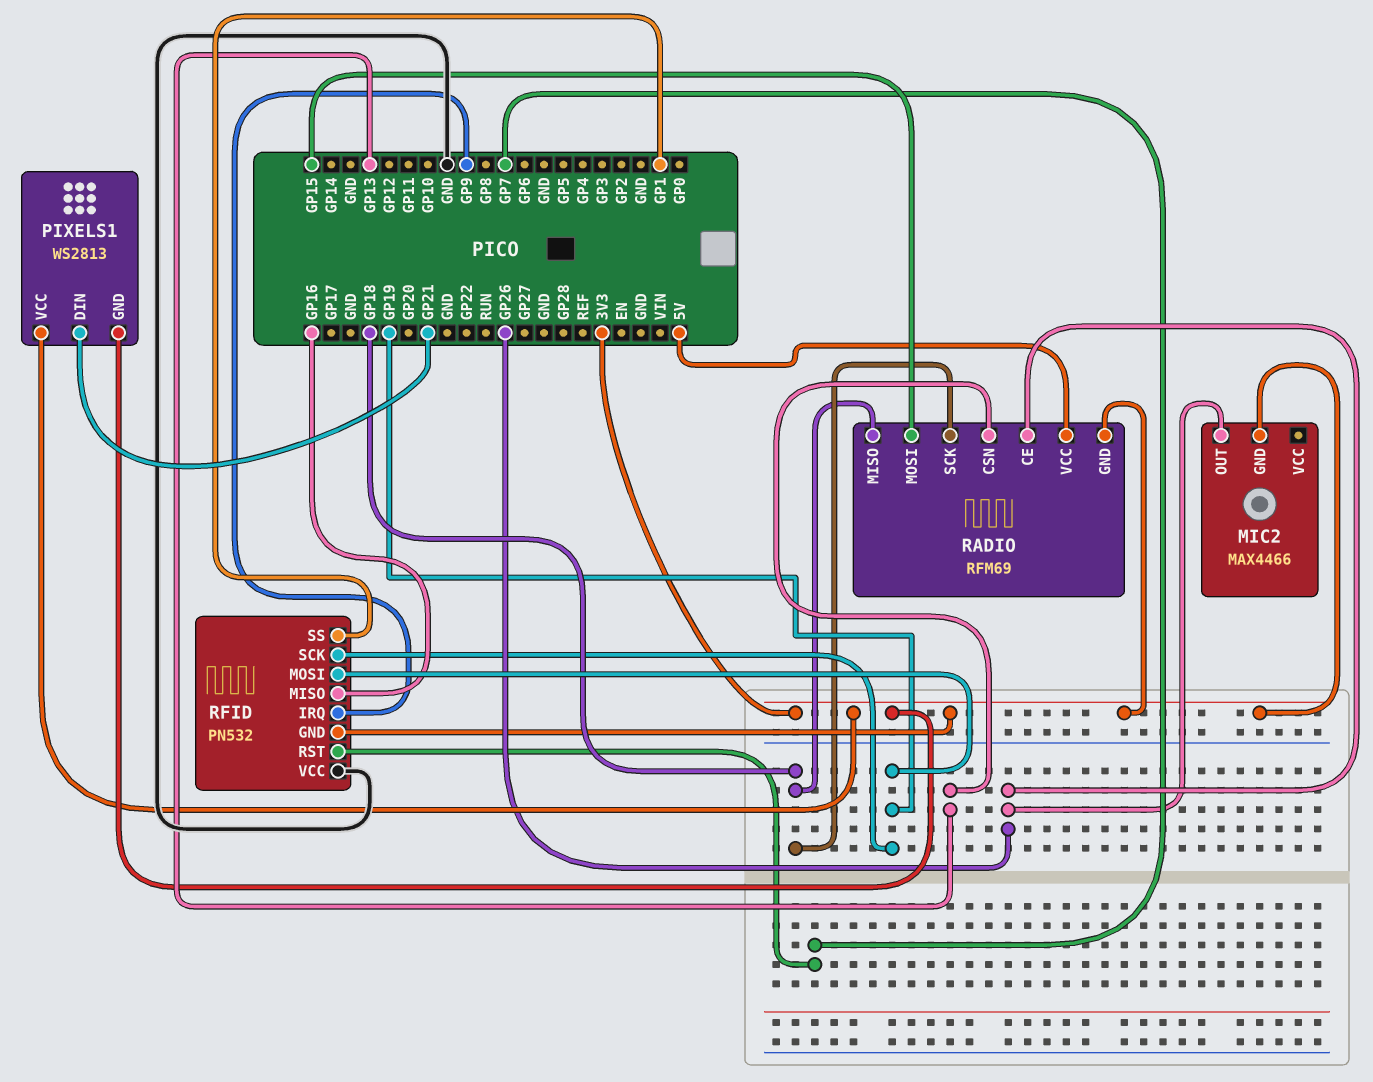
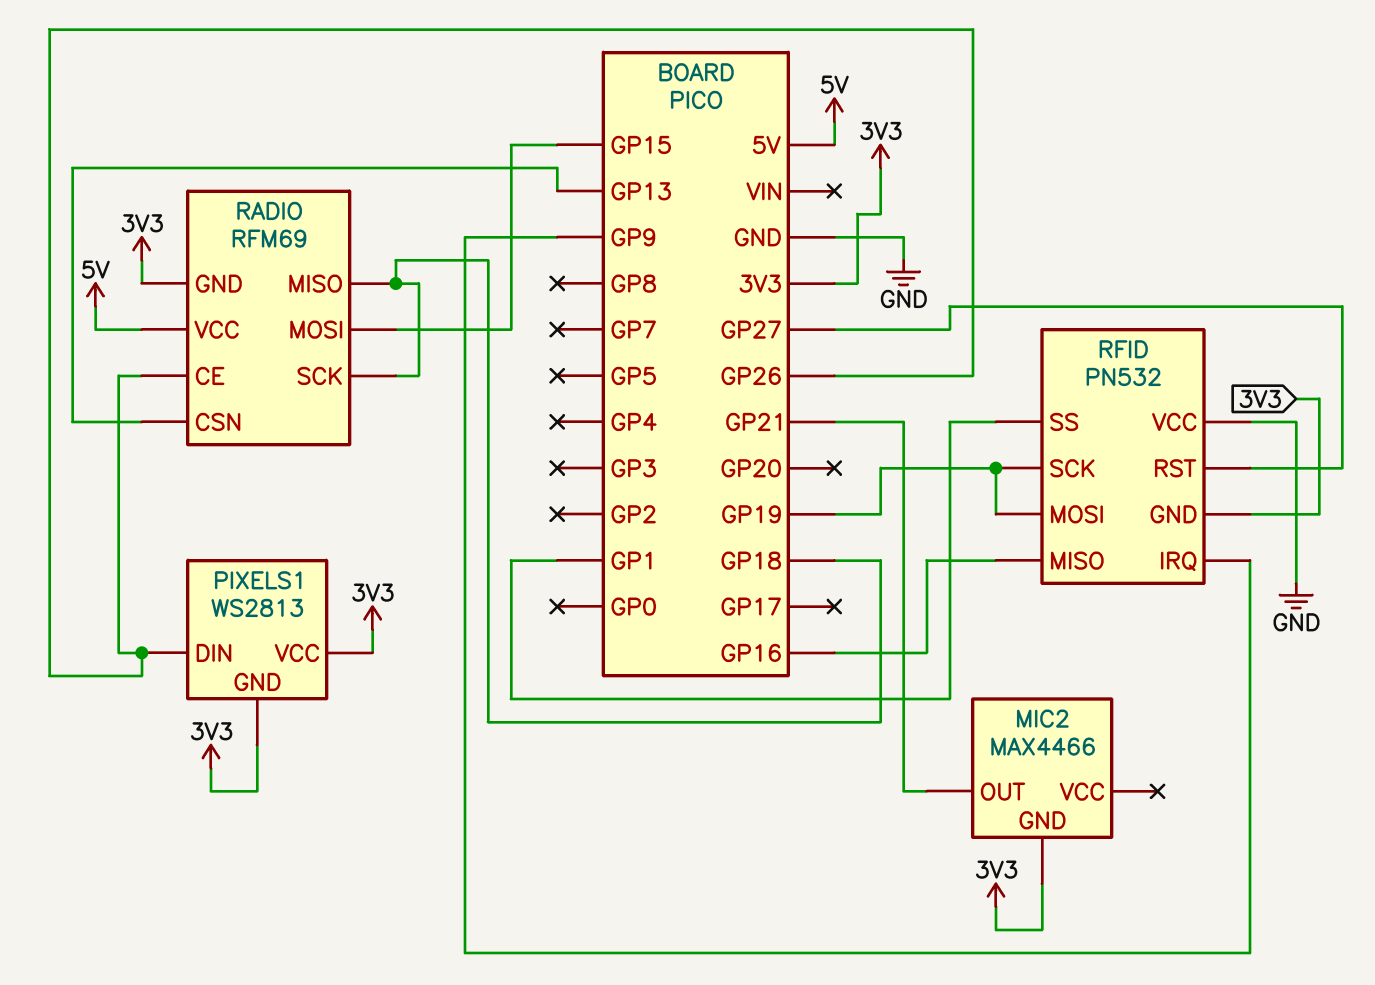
MIC2 pin OUT: GP26 -> GP21
PIXELS1 pin DIN: GP21 -> GP26
RFID pin RST: GP7 -> GP27

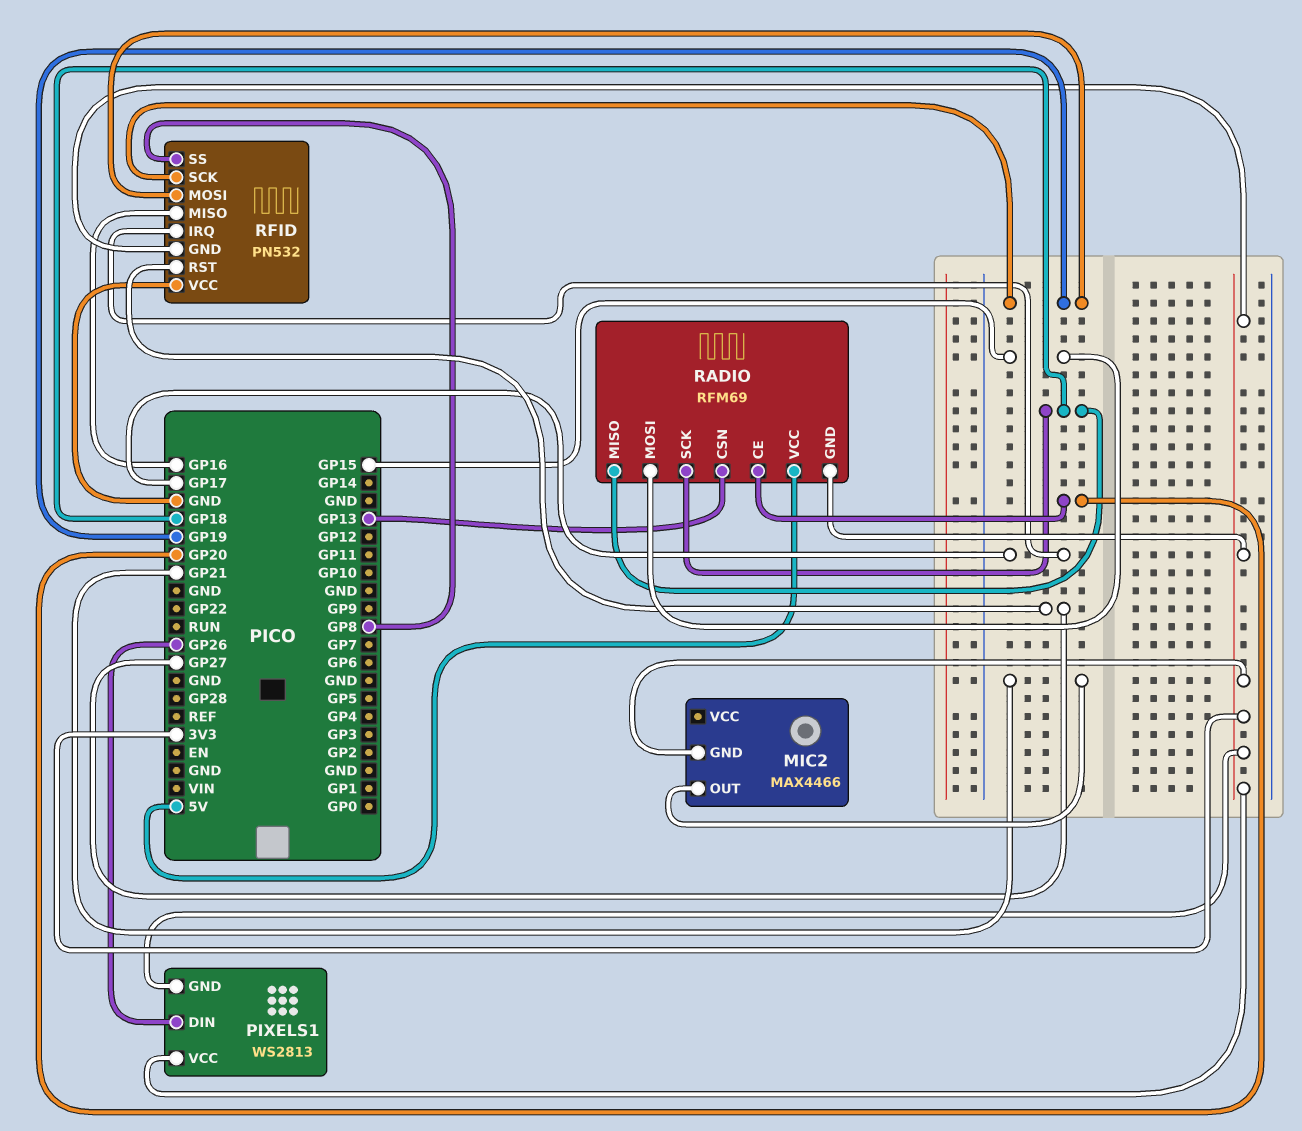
RADIO pin CE: GP26 -> GP20
RFID pin IRQ: GP9 -> GP17
RFID pin SS: GP1 -> GP8

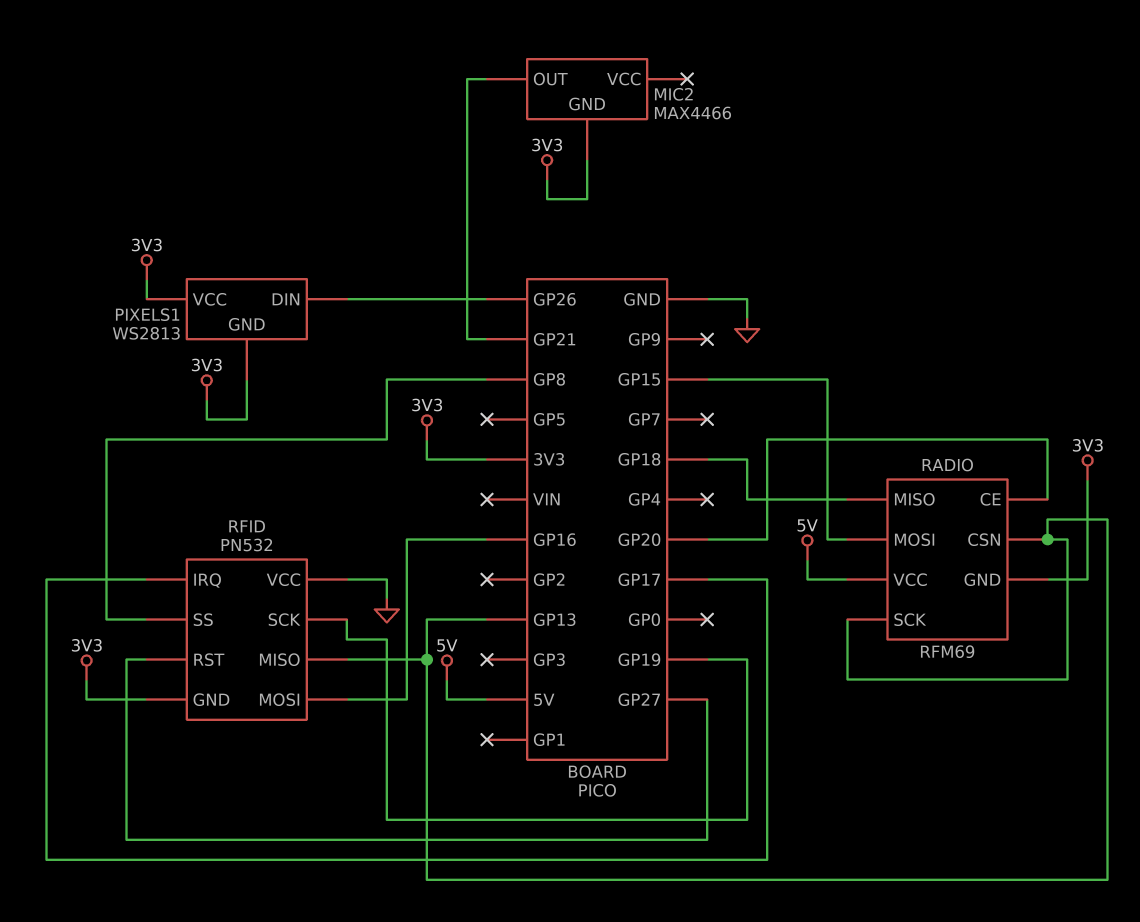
RADIO pin SCK: GP18 -> GP13
RFID pin MISO: GP16 -> GP13
RFID pin MOSI: GP19 -> GP16

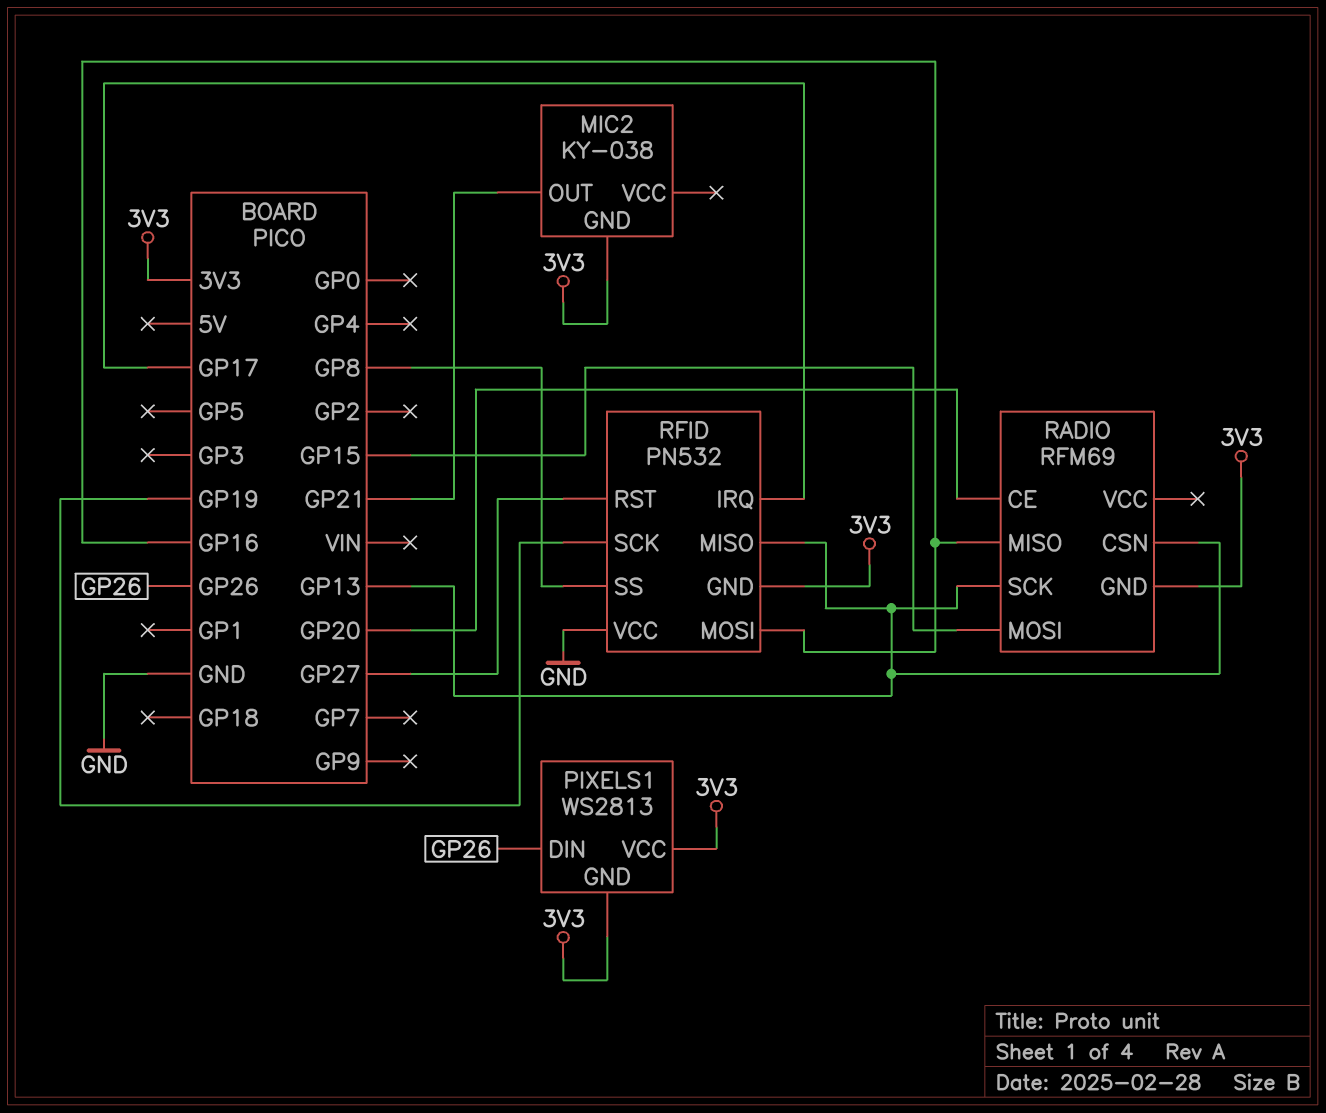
MIC2: MAX4466 -> KY-038
RADIO pin MISO: GP18 -> GP16
RADIO pin VCC: 5V -> none

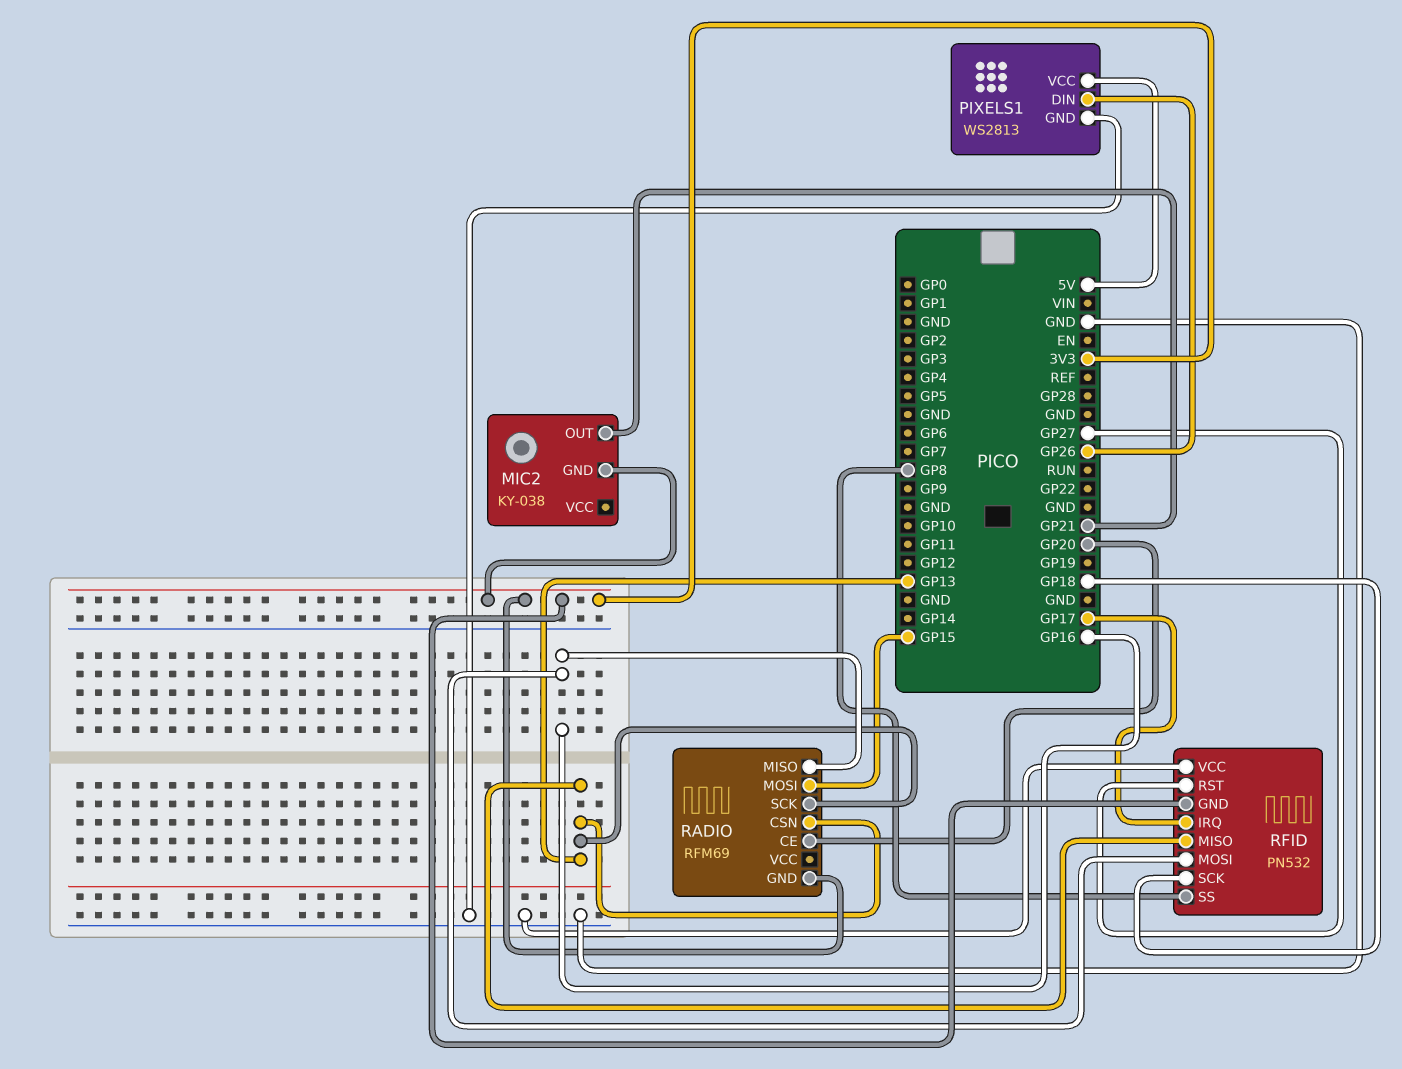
PIXELS1 pin GND: 3V3 -> GND
PIXELS1 pin VCC: 3V3 -> 5V
RFID pin SCK: GP19 -> GP18

